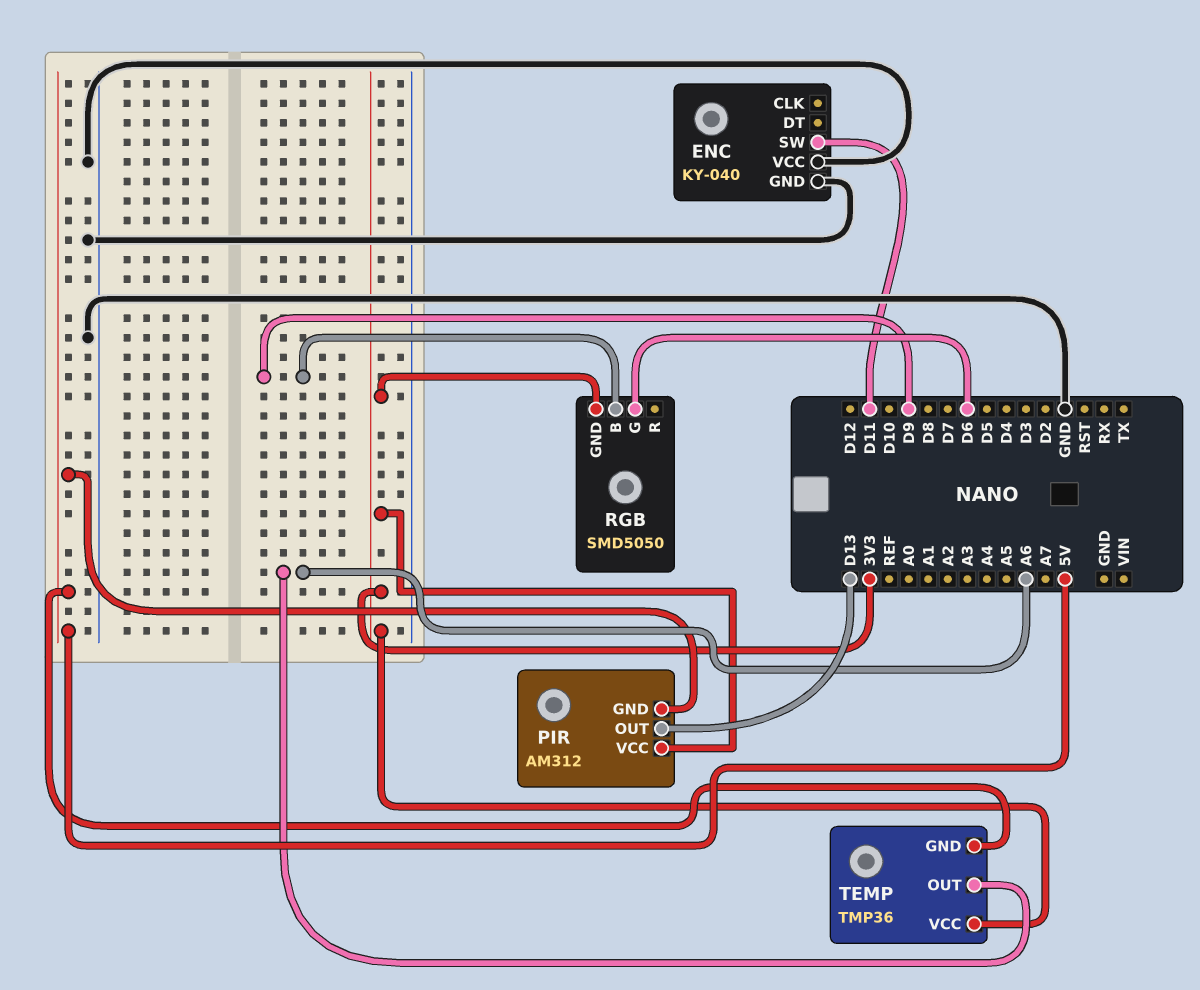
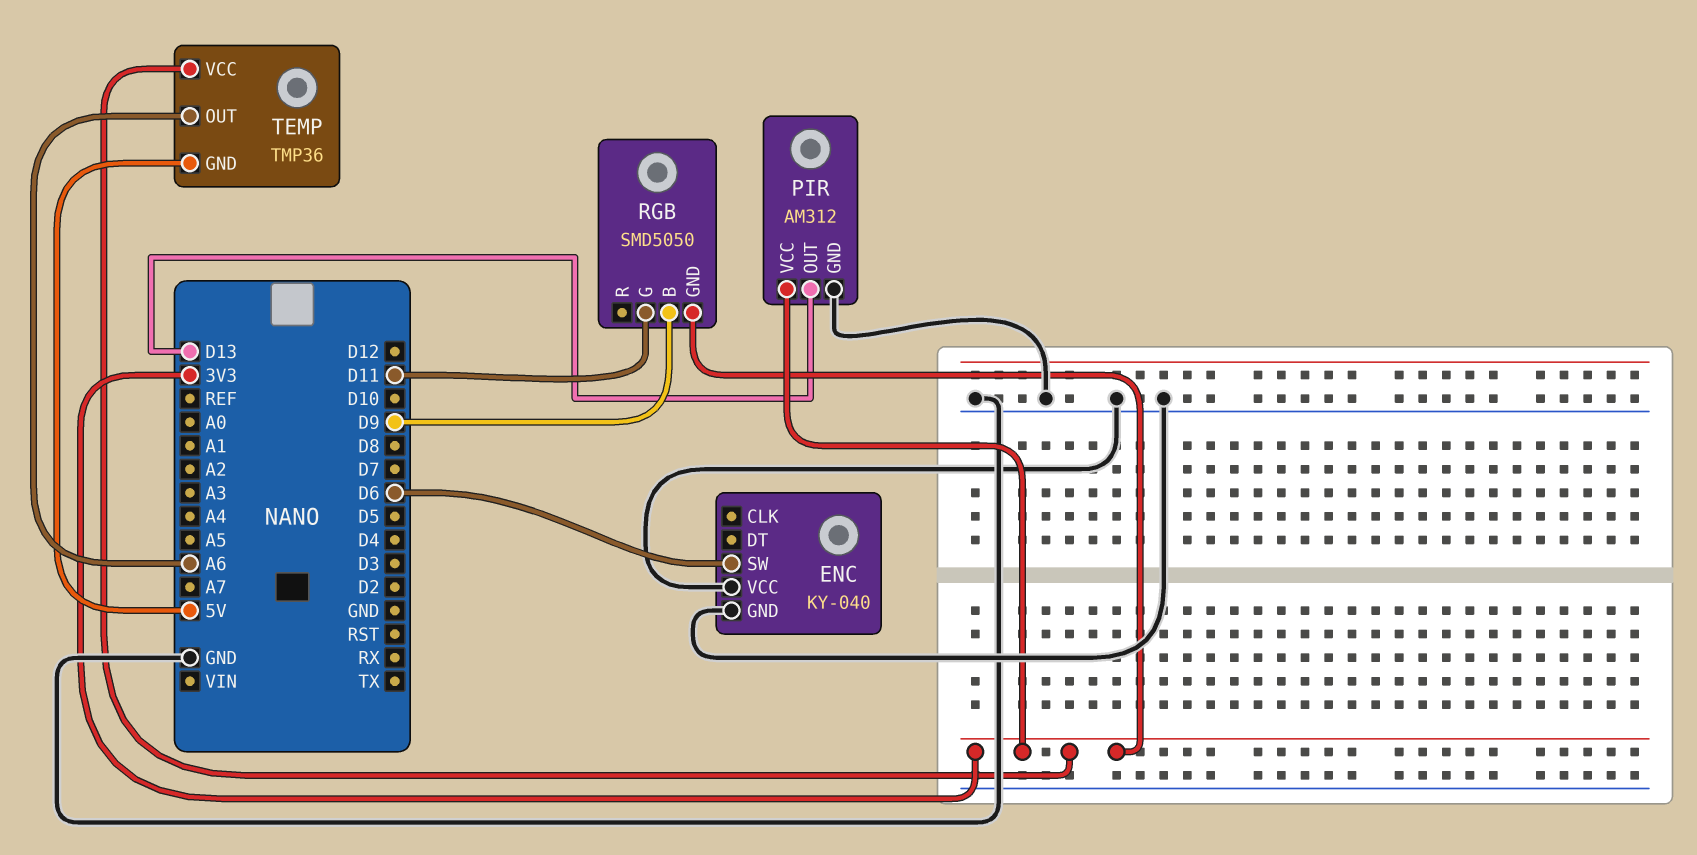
ENC pin SW: D11 -> D6
PIR pin GND: 5V -> GND
RGB pin G: D6 -> D11

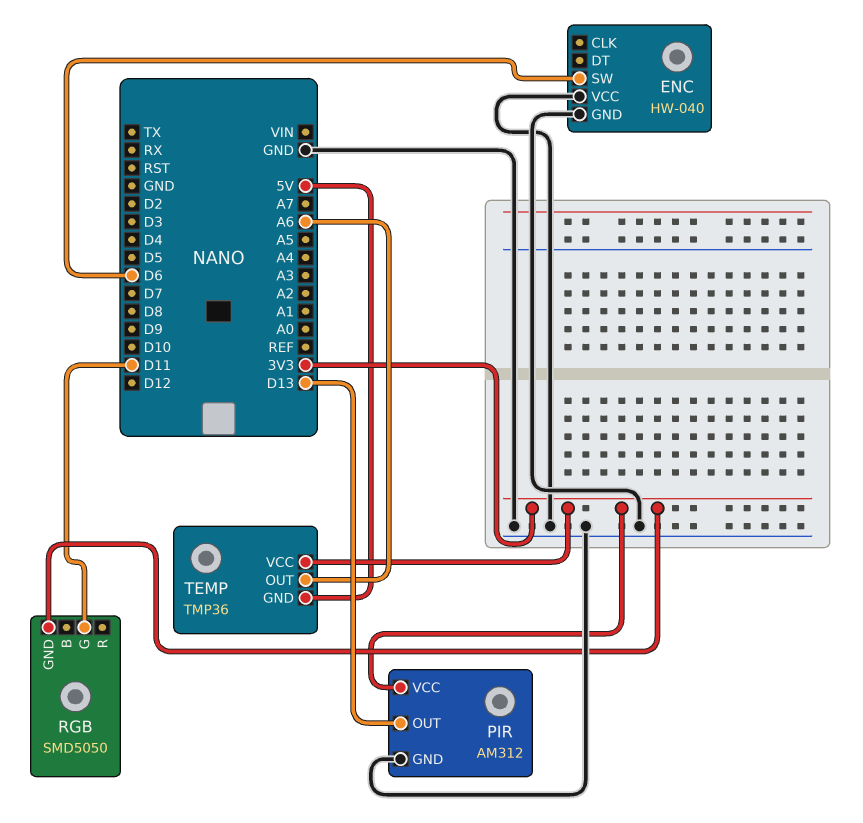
ENC: KY-040 -> HW-040
RGB pin B: D9 -> none

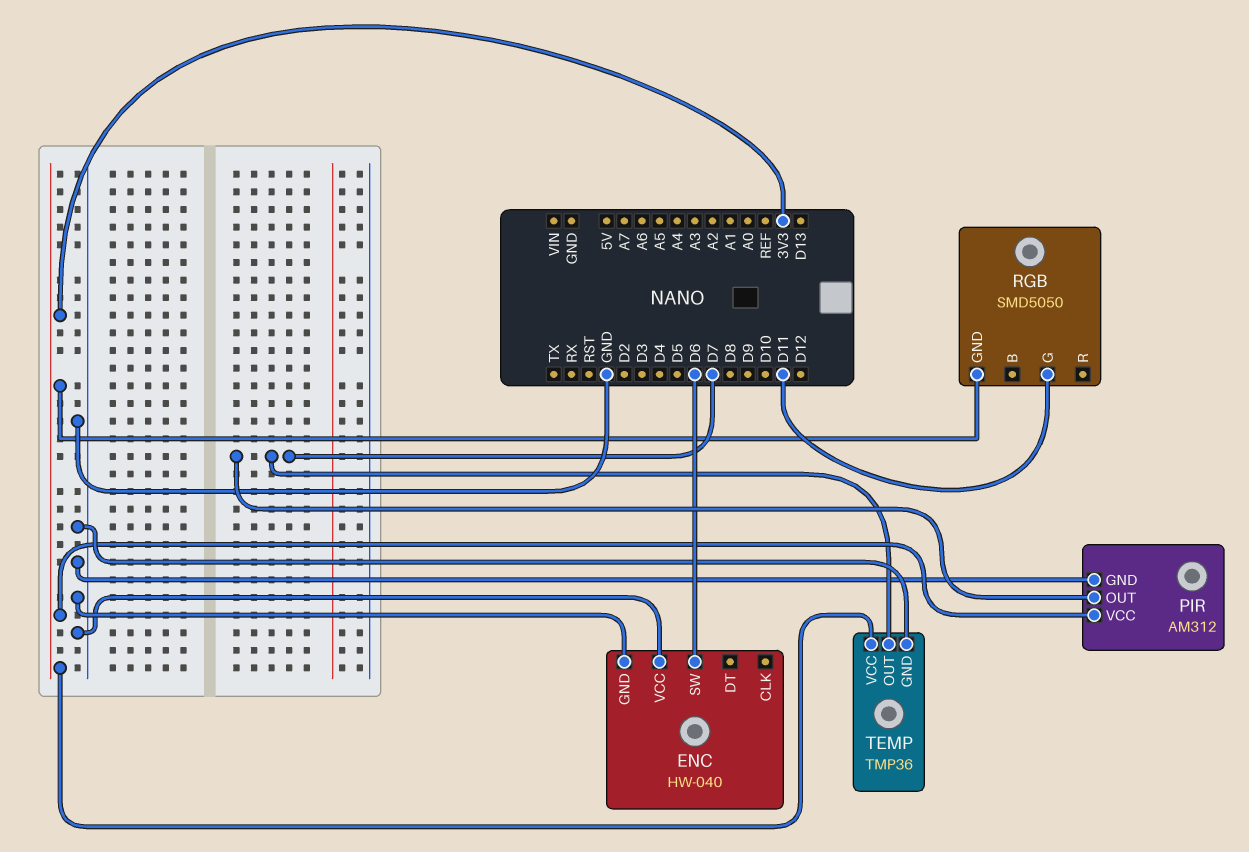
PIR pin OUT: D13 -> D7
TEMP pin GND: 5V -> GND
TEMP pin OUT: A6 -> D7

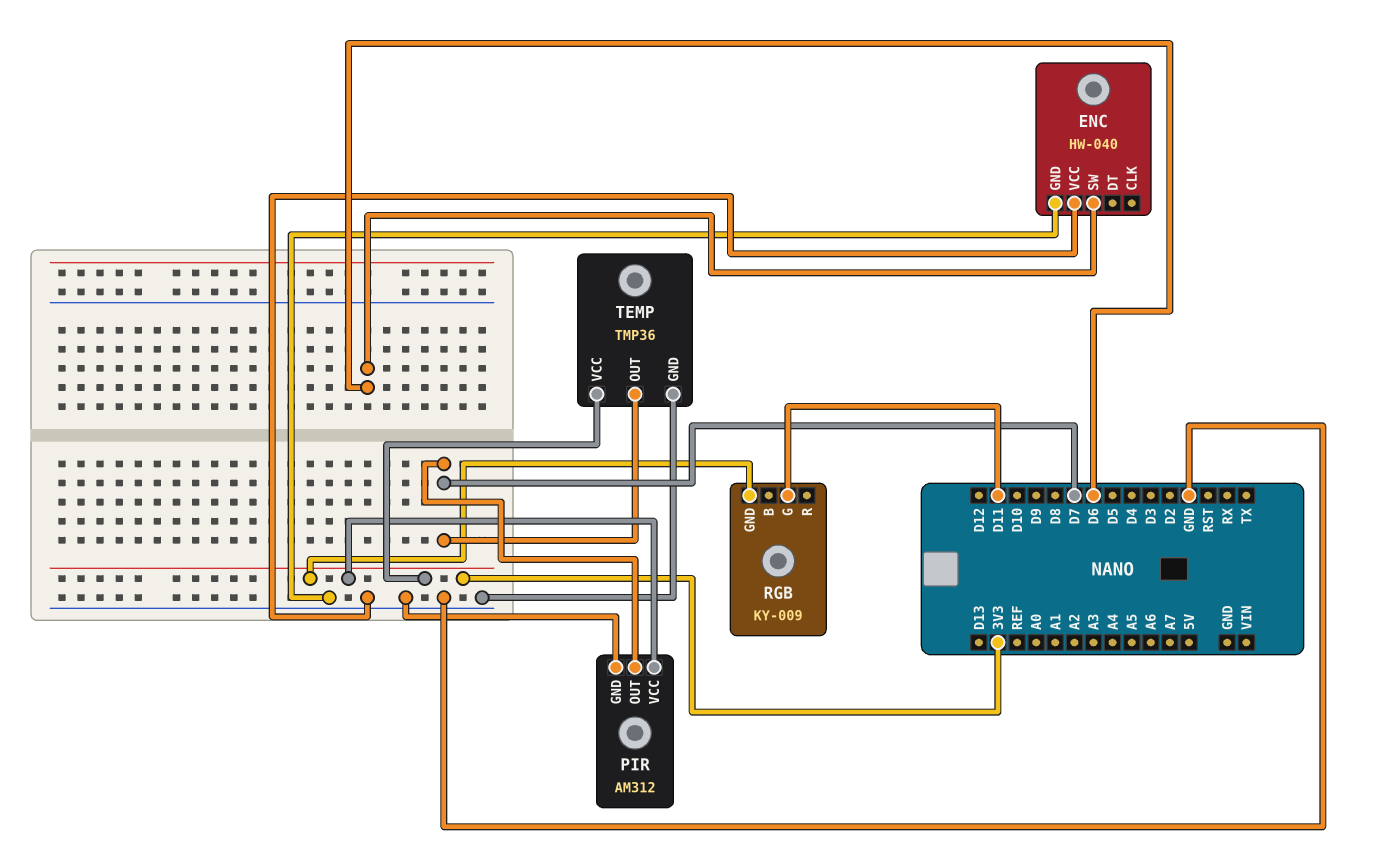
RGB: SMD5050 -> KY-009

